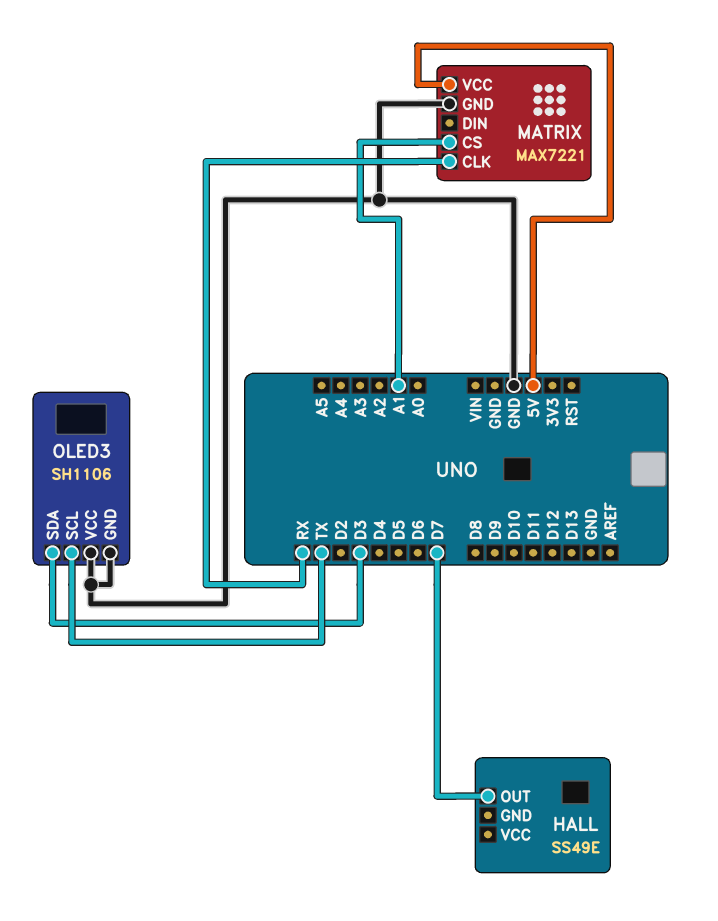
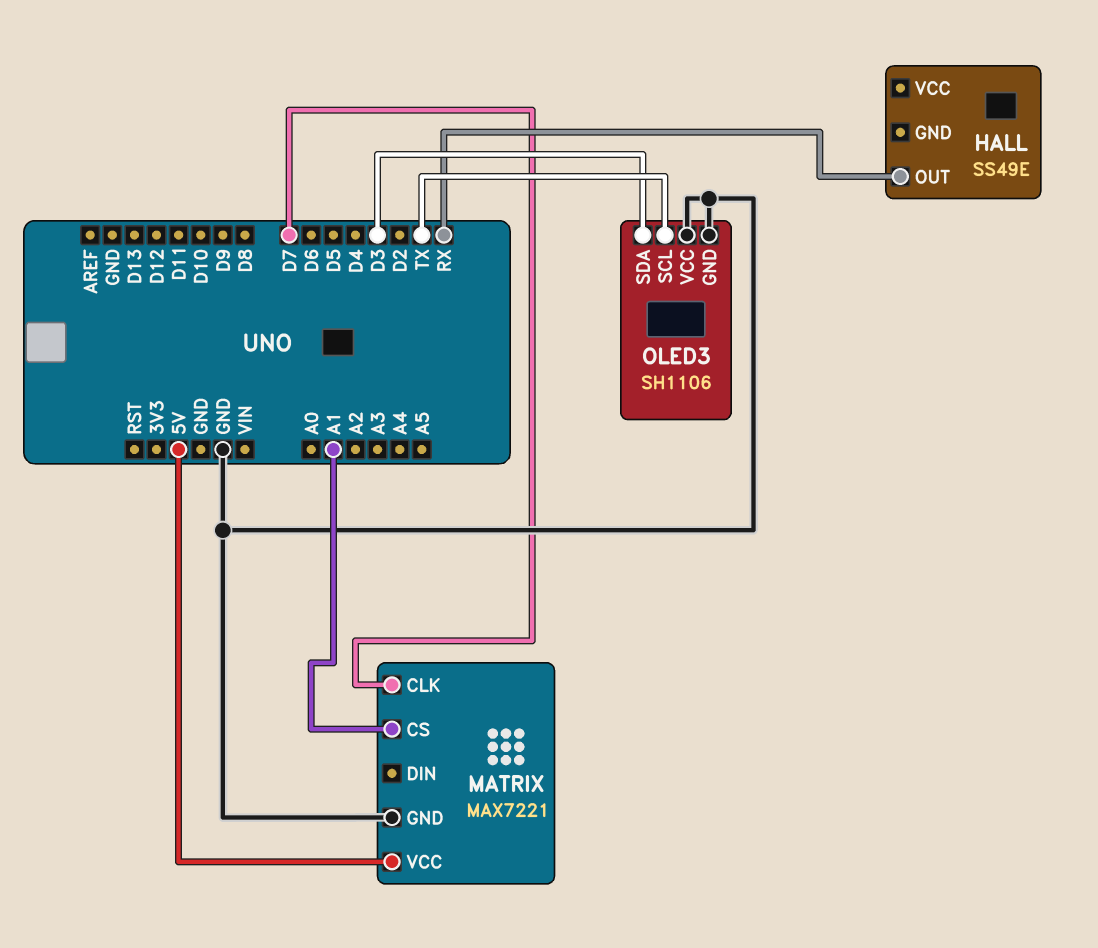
HALL pin OUT: D7 -> RX
MATRIX pin CLK: RX -> D7

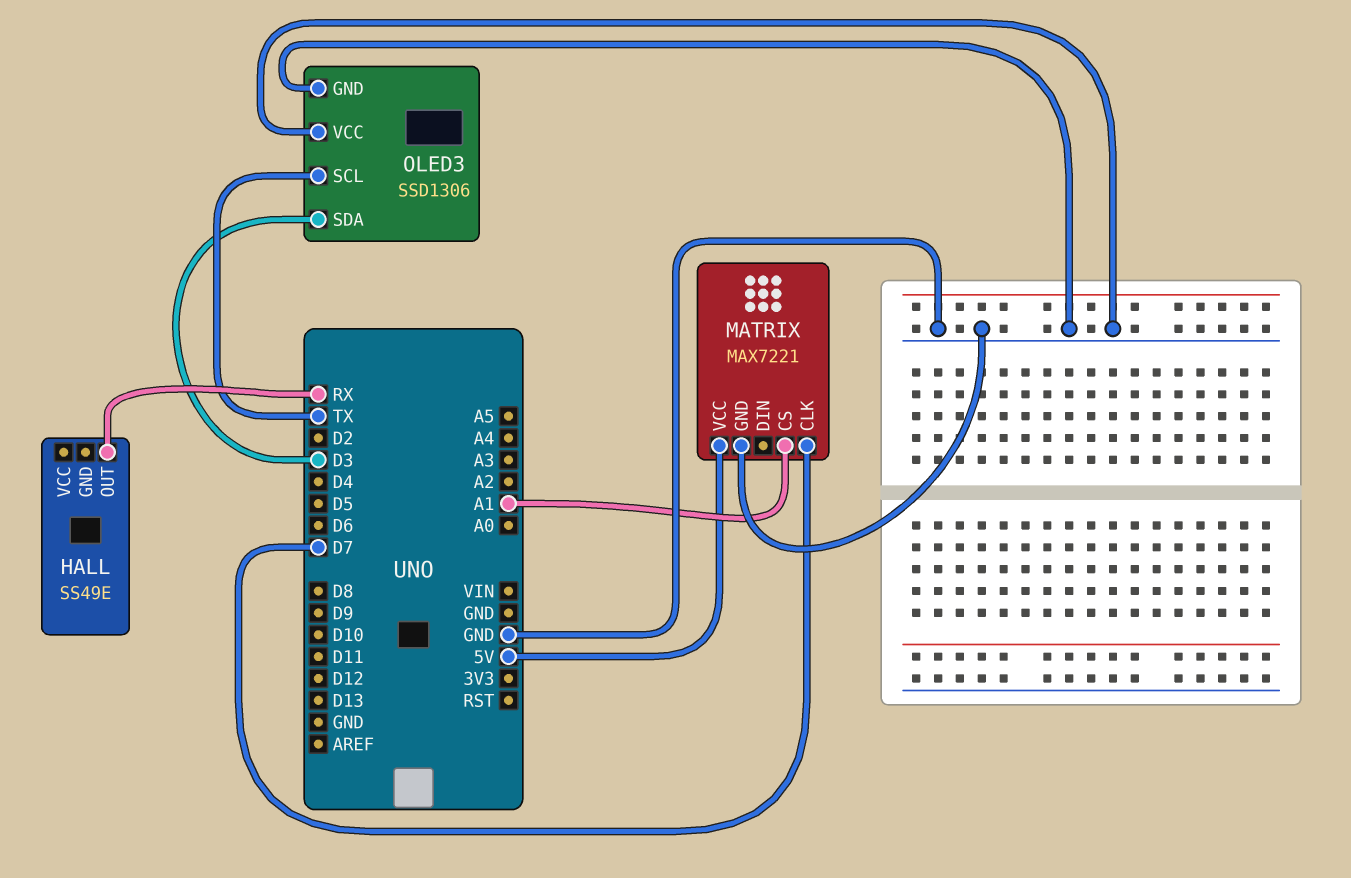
OLED3: SH1106 -> SSD1306

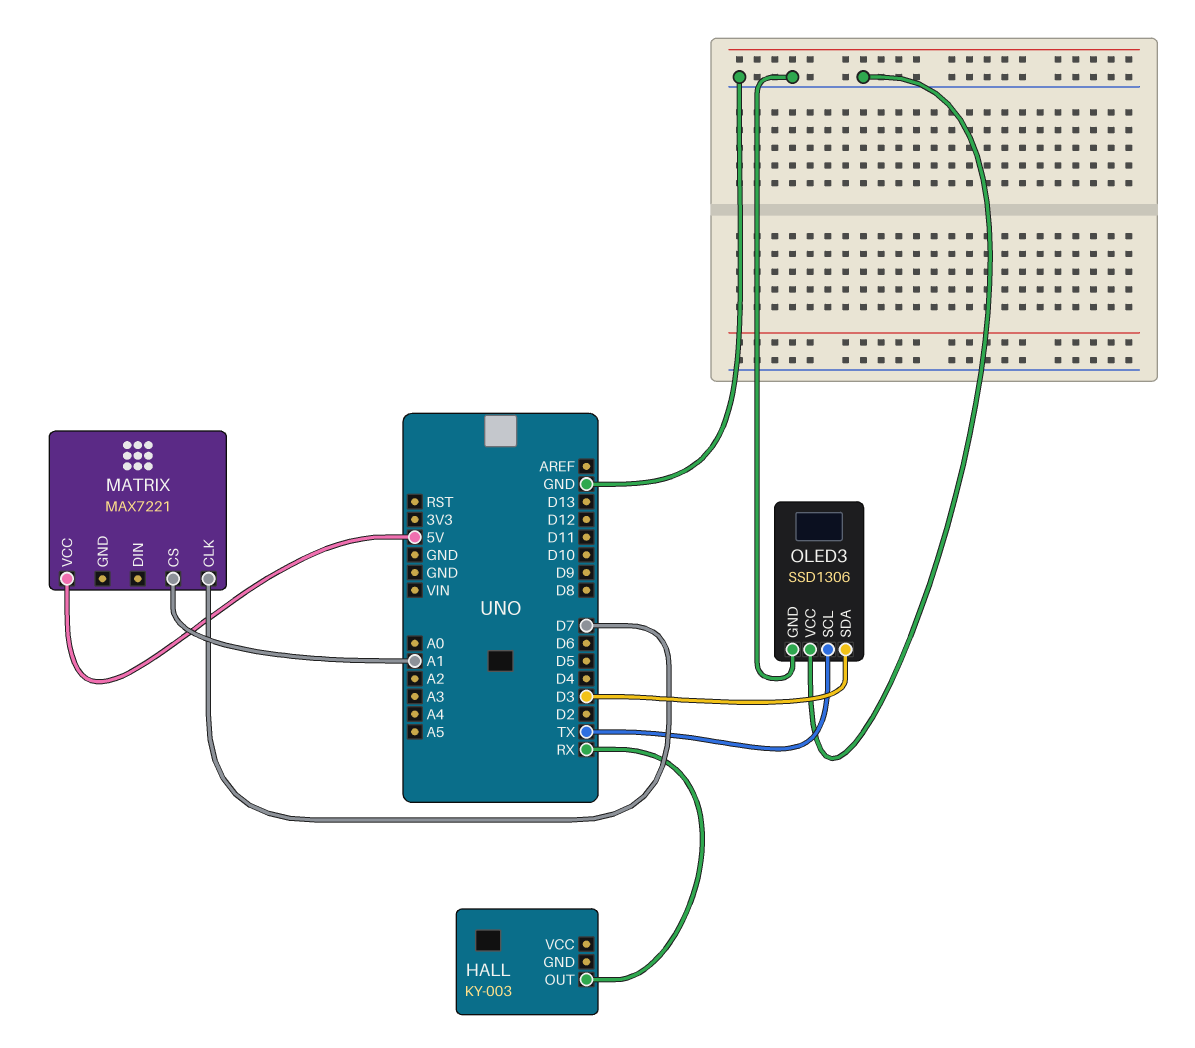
HALL: SS49E -> KY-003
MATRIX pin GND: GND -> none

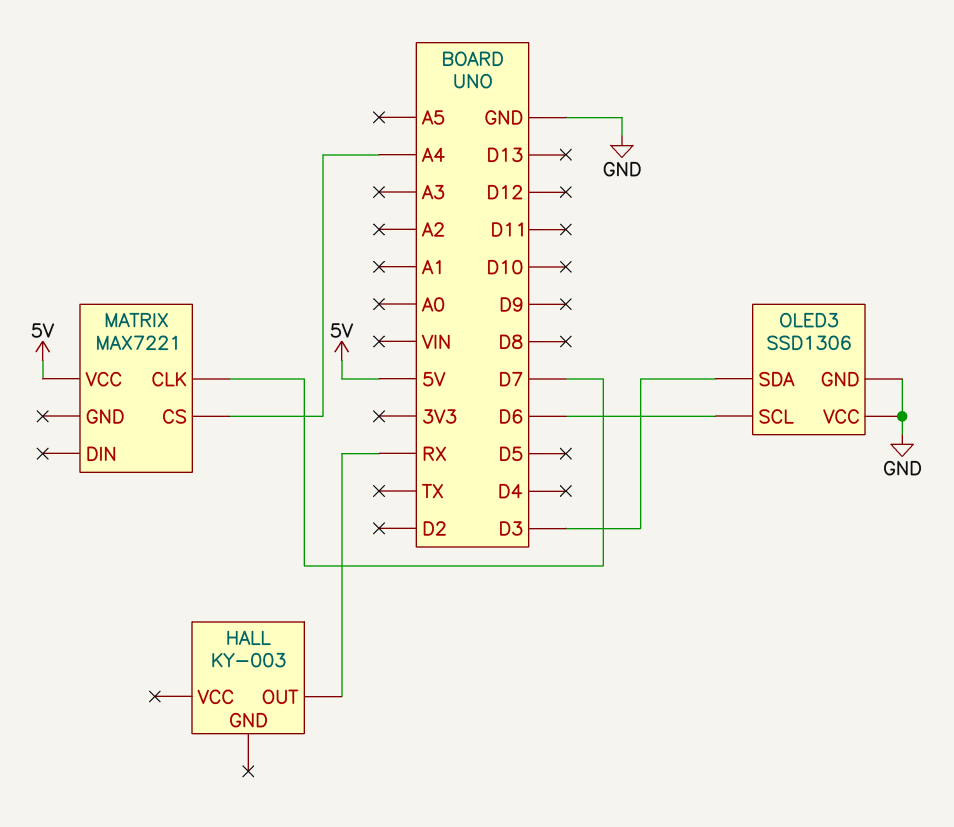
MATRIX pin CS: A1 -> A4
OLED3 pin SCL: TX -> D6

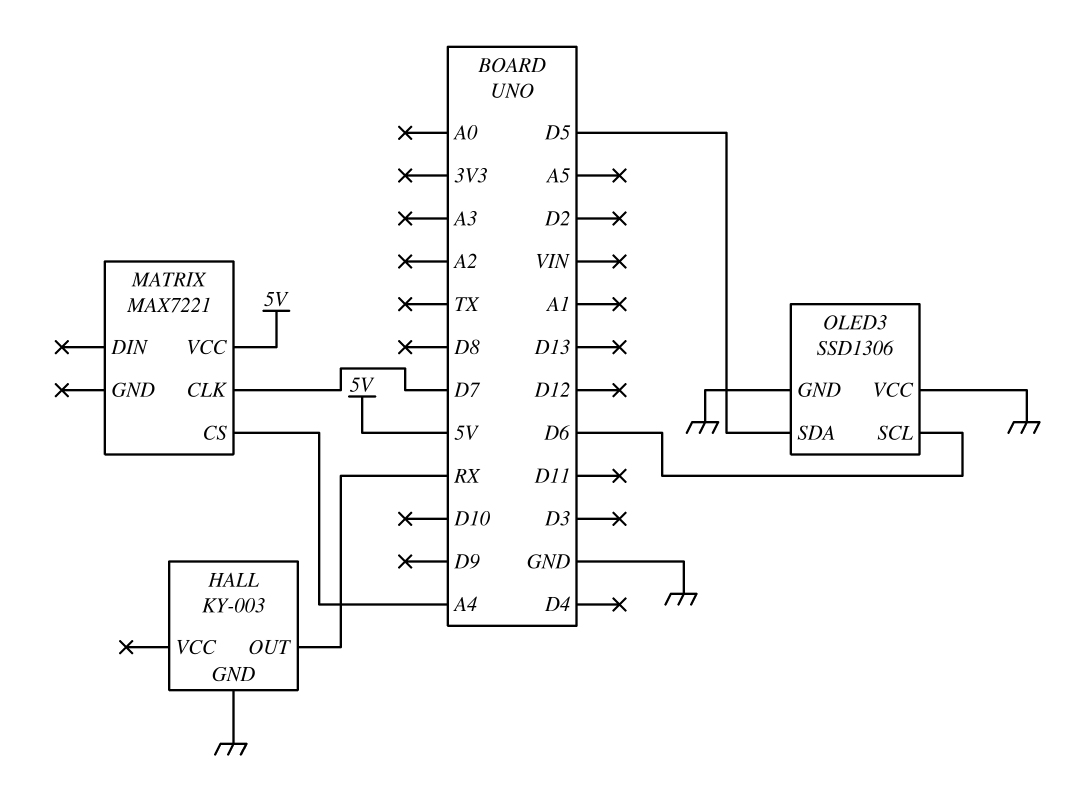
HALL pin GND: none -> GND
OLED3 pin SDA: D3 -> D5

